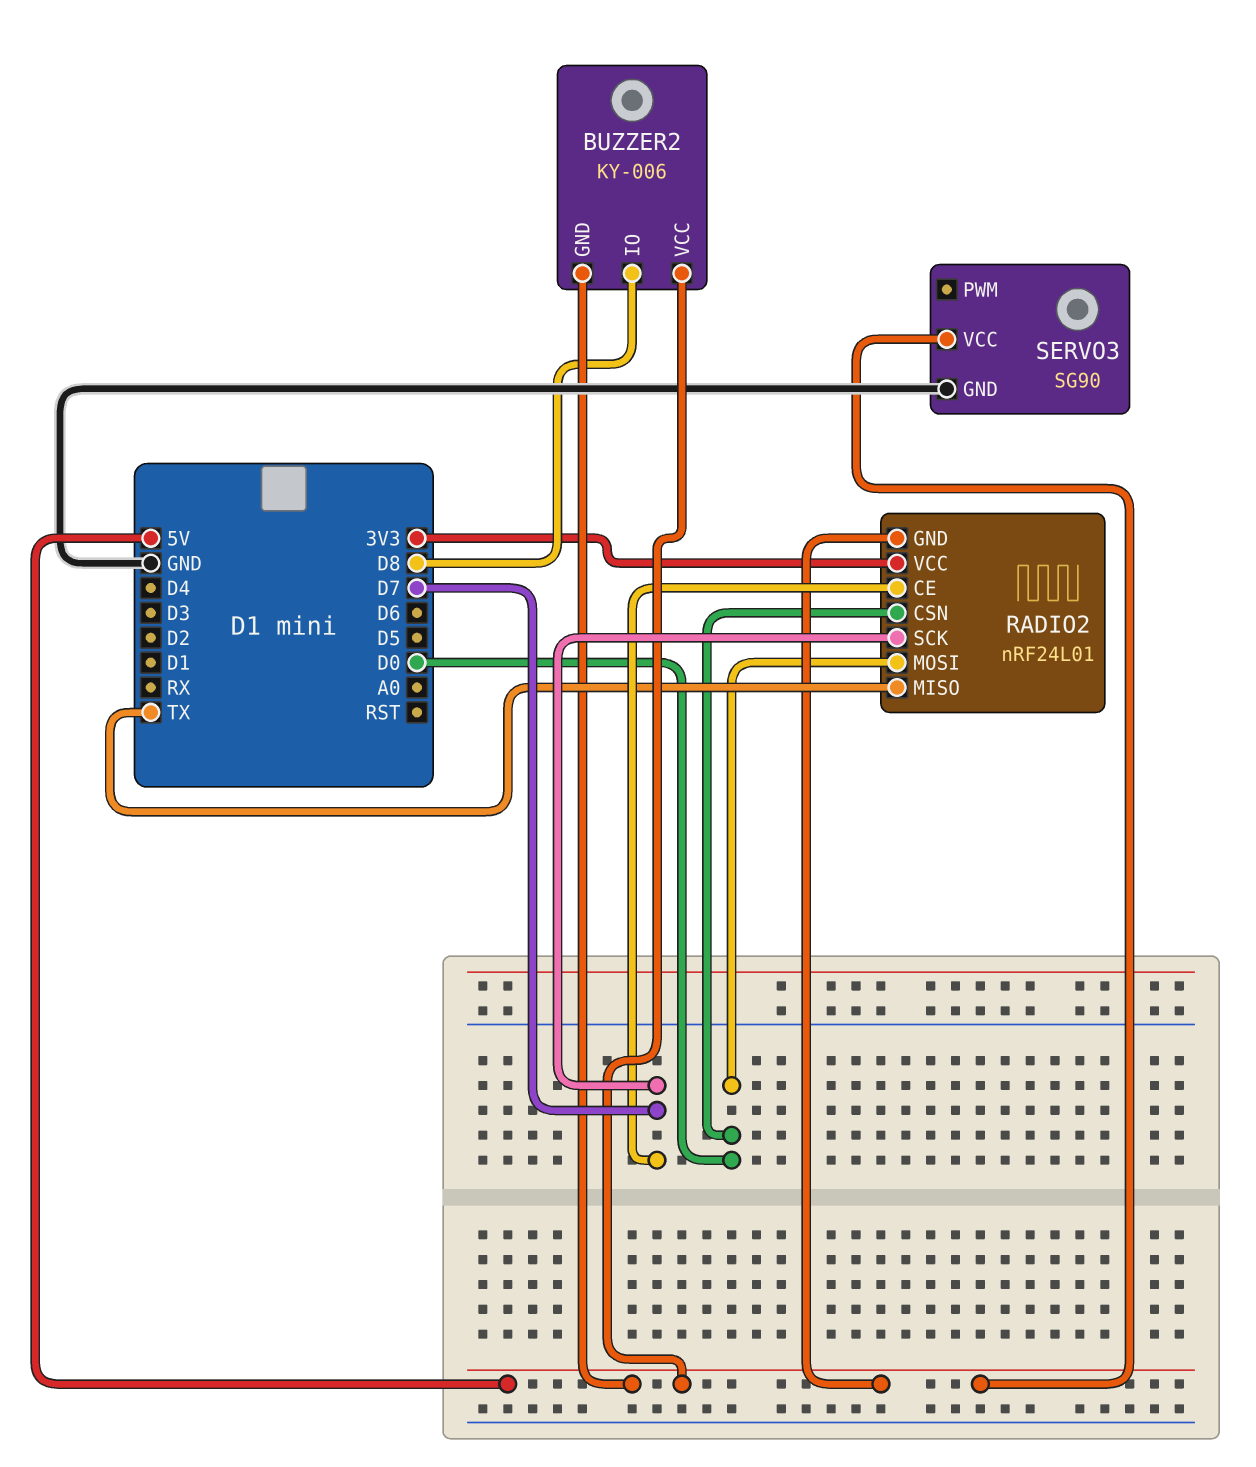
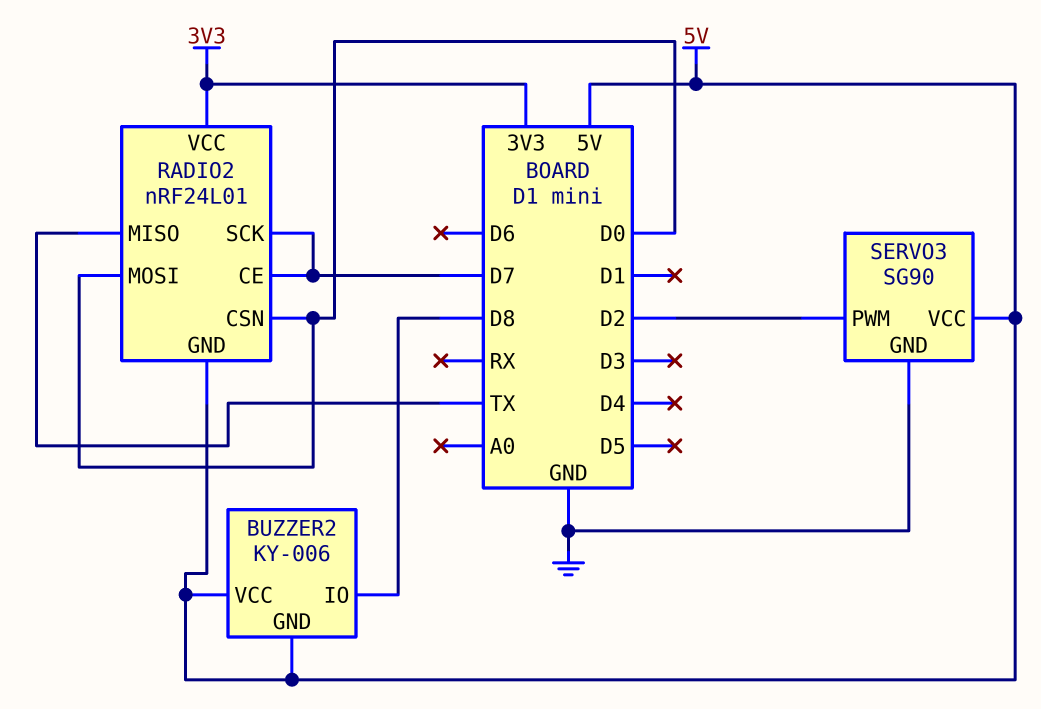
SERVO3 pin PWM: none -> D2

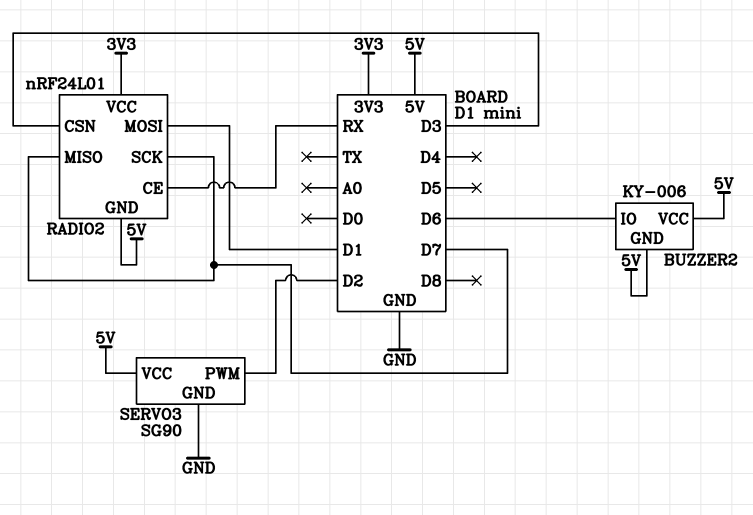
BUZZER2 pin IO: D8 -> D6
RADIO2 pin CE: D7 -> RX
RADIO2 pin CSN: D0 -> D3
RADIO2 pin MISO: TX -> D7
RADIO2 pin MOSI: D0 -> D1

